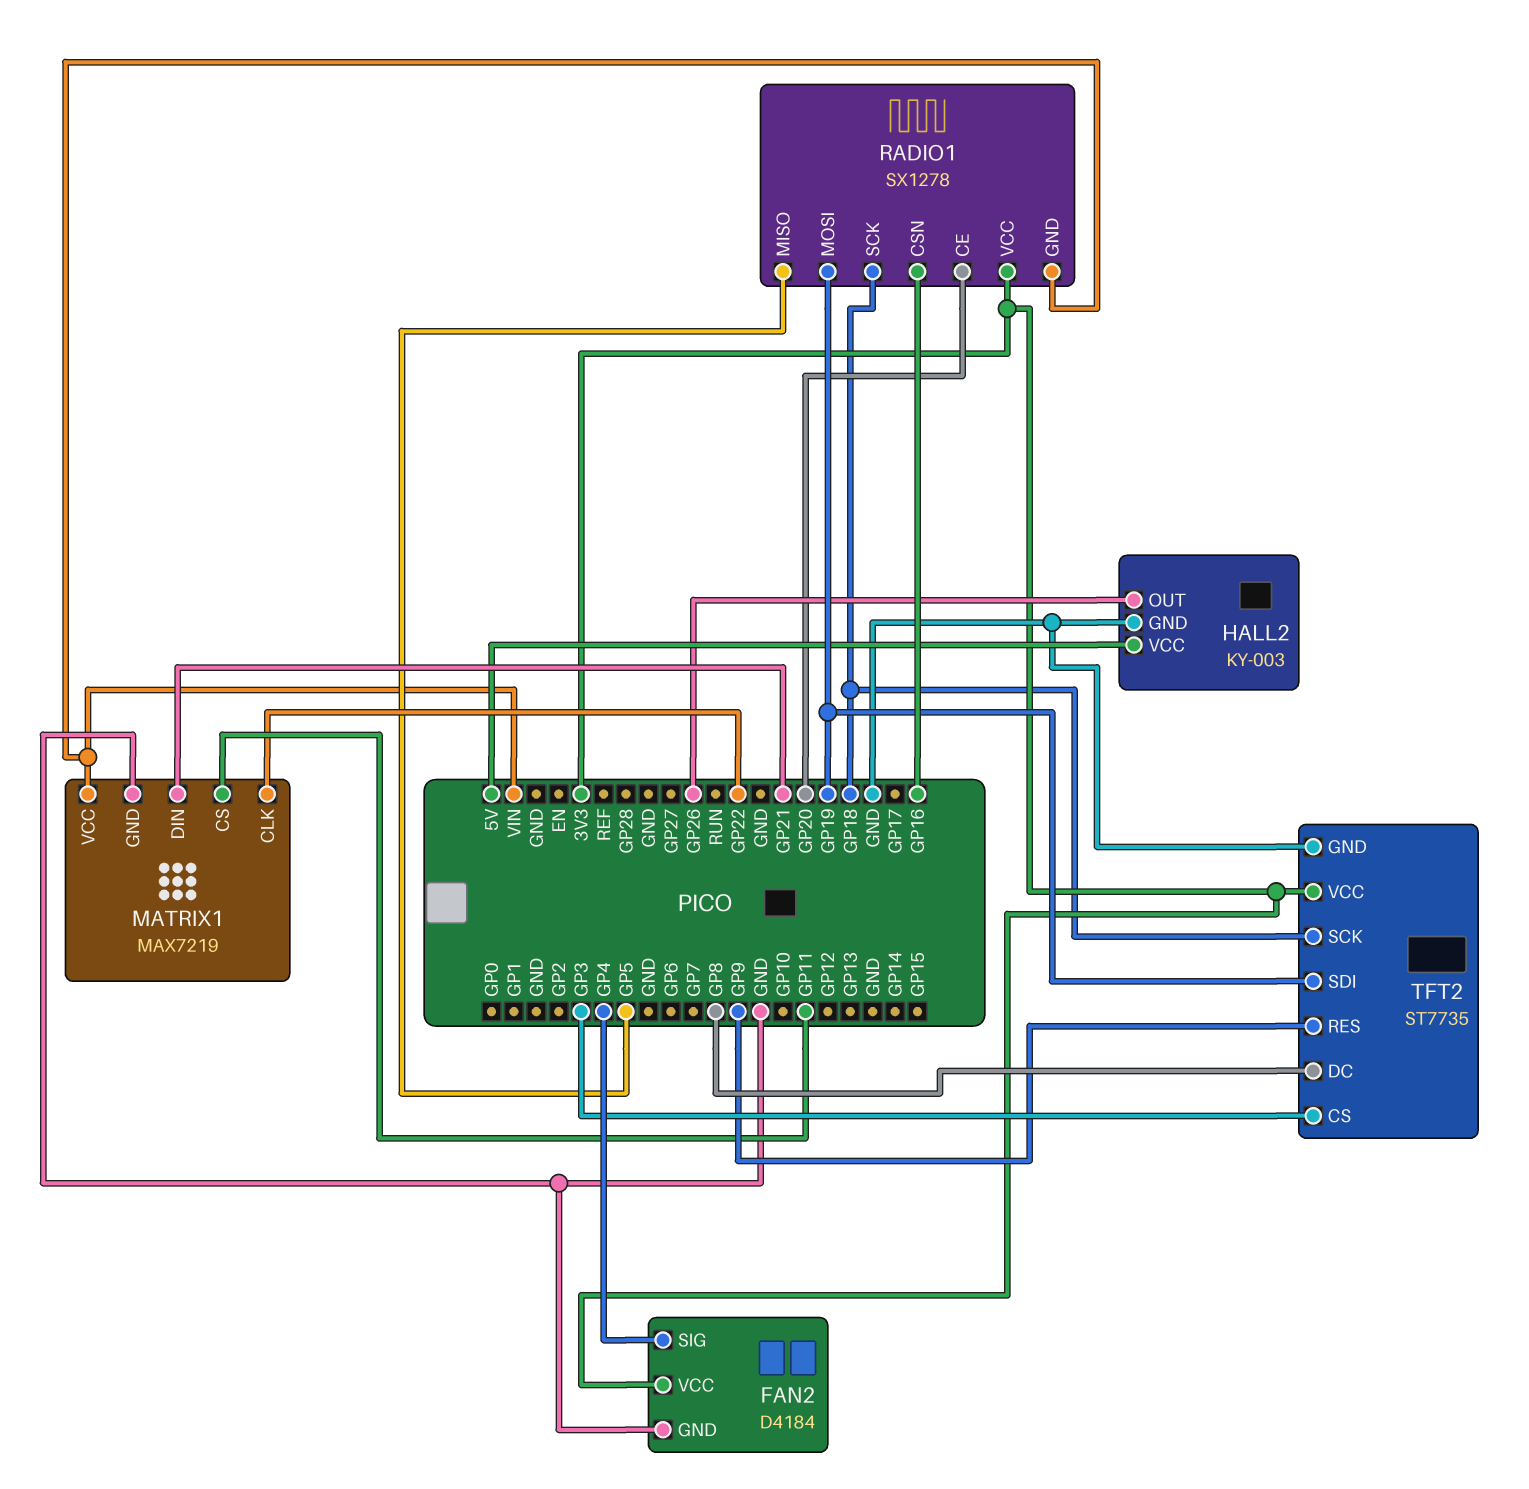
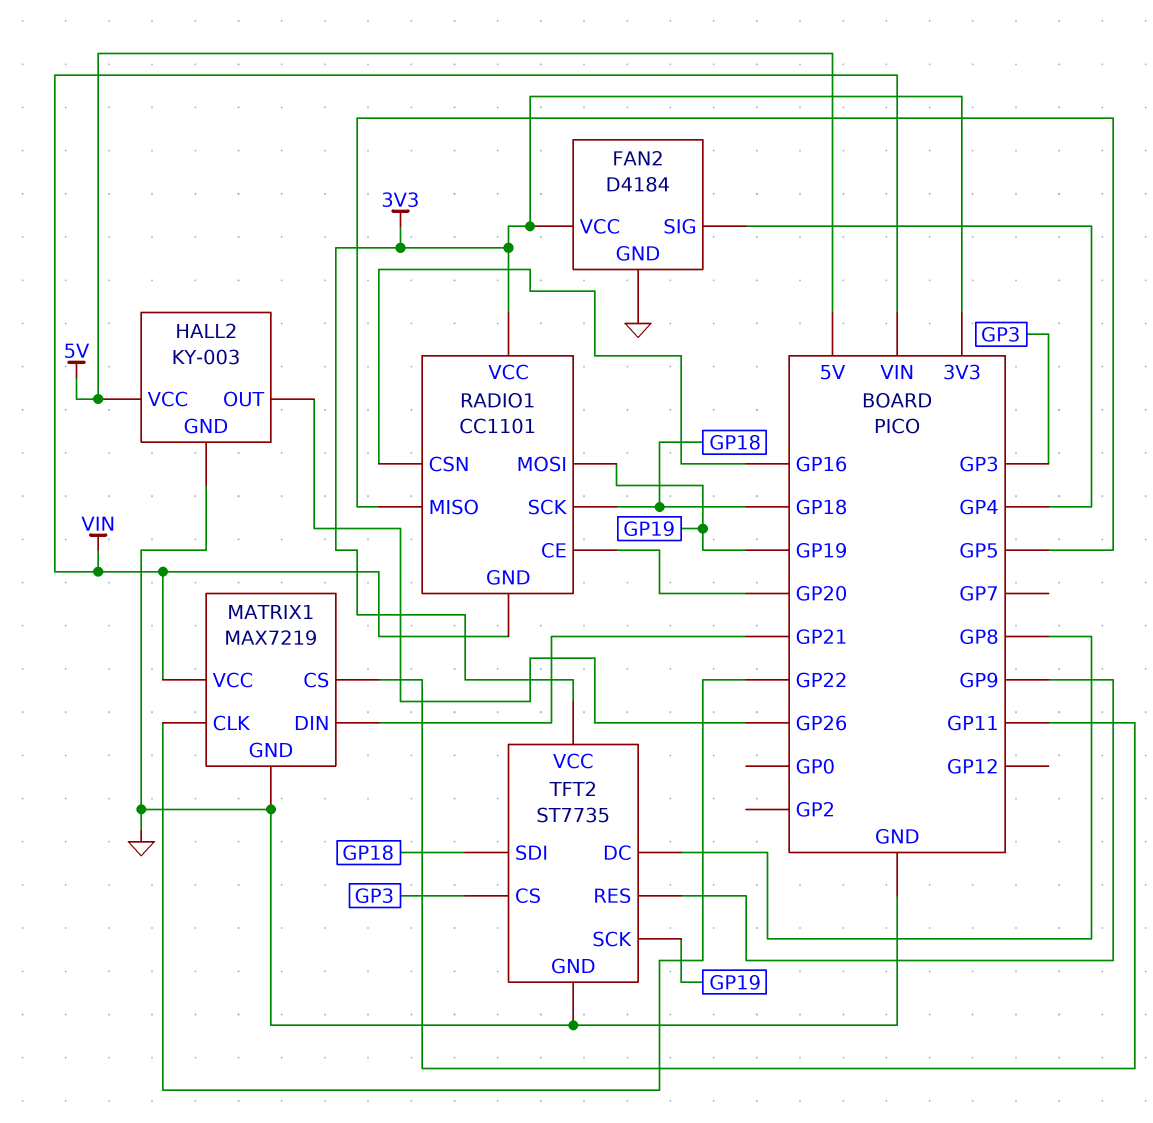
RADIO1: SX1278 -> CC1101
TFT2 pin SCK: GP18 -> GP19
TFT2 pin SDI: GP19 -> GP18

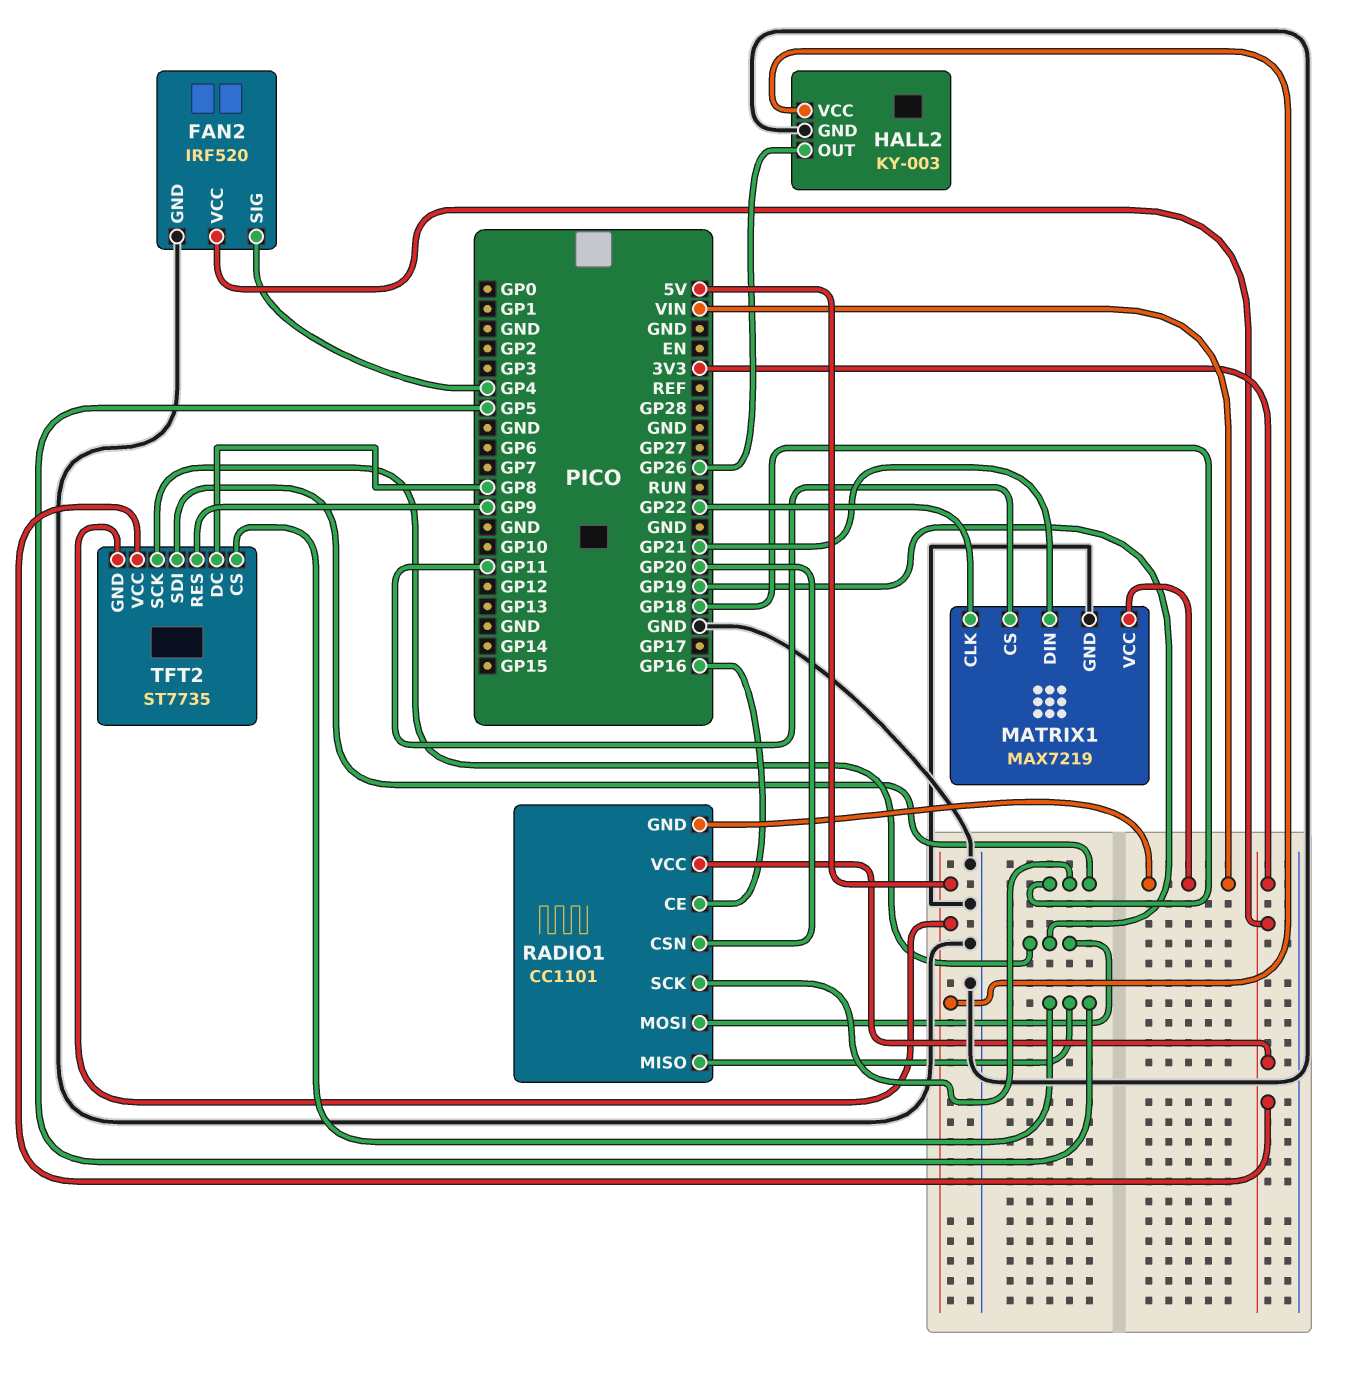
FAN2: D4184 -> IRF520
RADIO1 pin CE: GP20 -> GP16
RADIO1 pin CSN: GP16 -> GP20
TFT2 pin CS: GP3 -> GP5
TFT2 pin GND: GND -> 5V

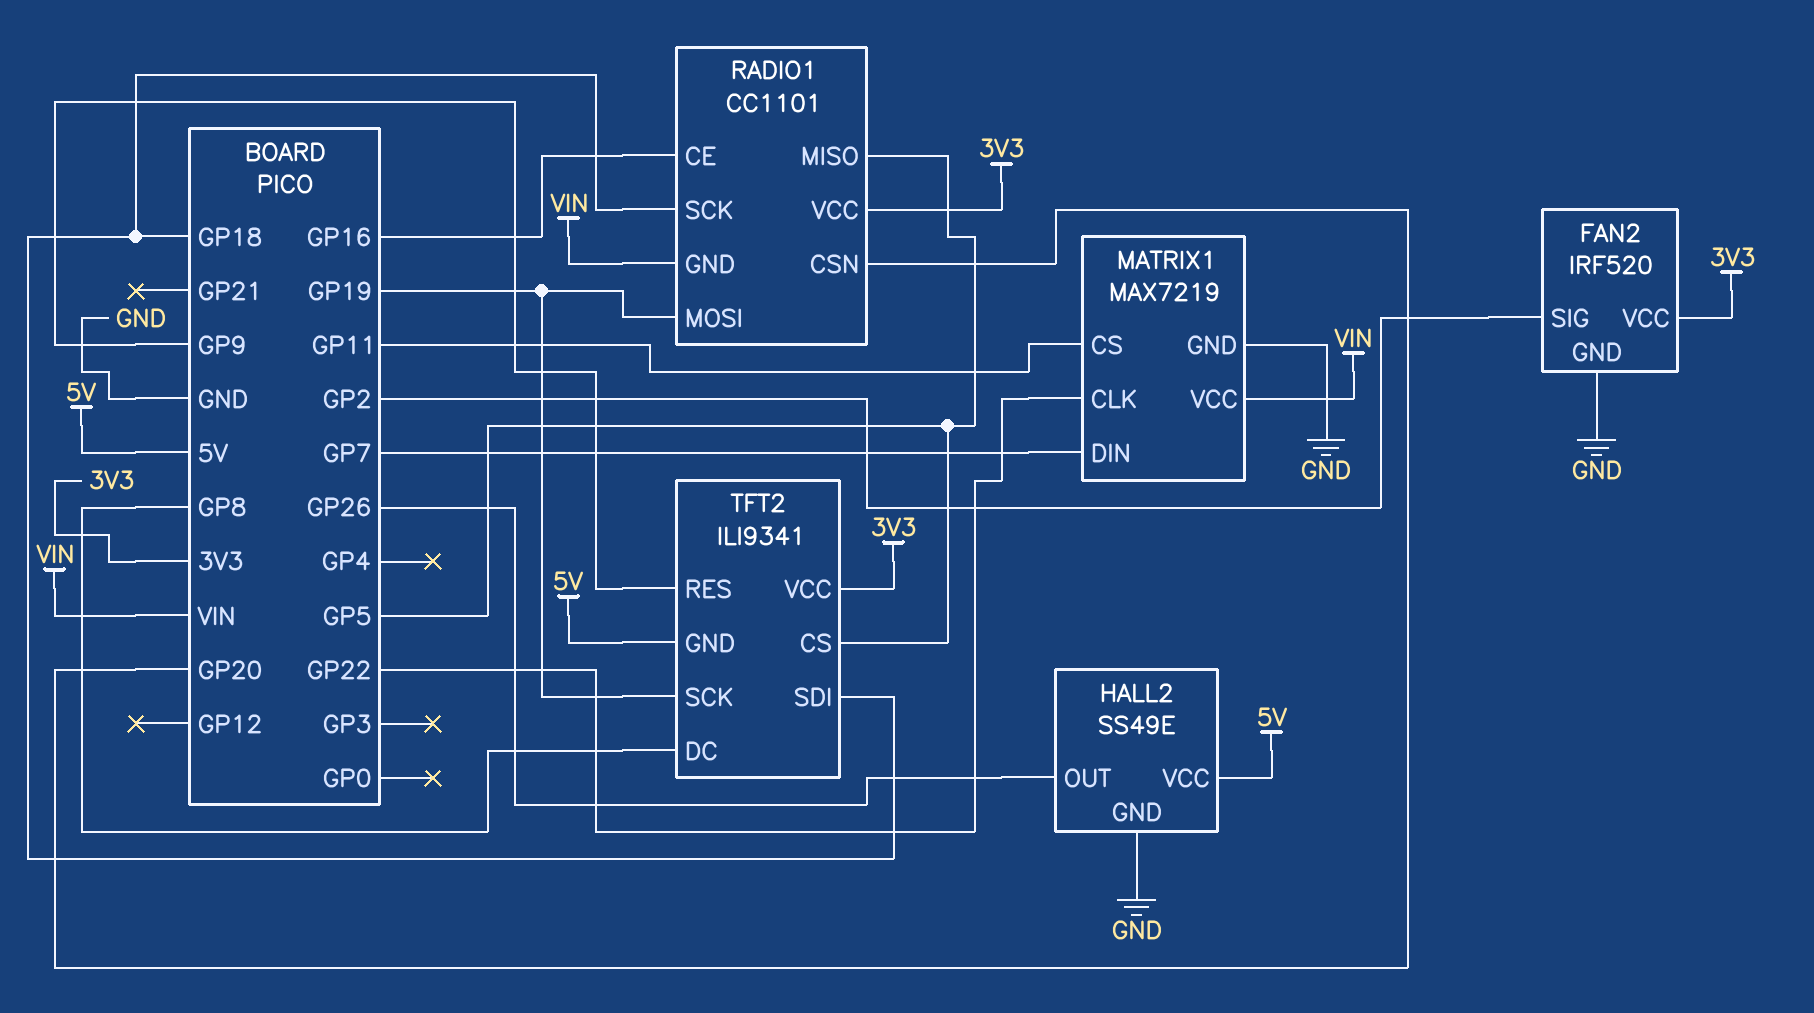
FAN2 pin SIG: GP4 -> GP2
HALL2: KY-003 -> SS49E
MATRIX1 pin DIN: GP21 -> GP7
TFT2: ST7735 -> ILI9341

